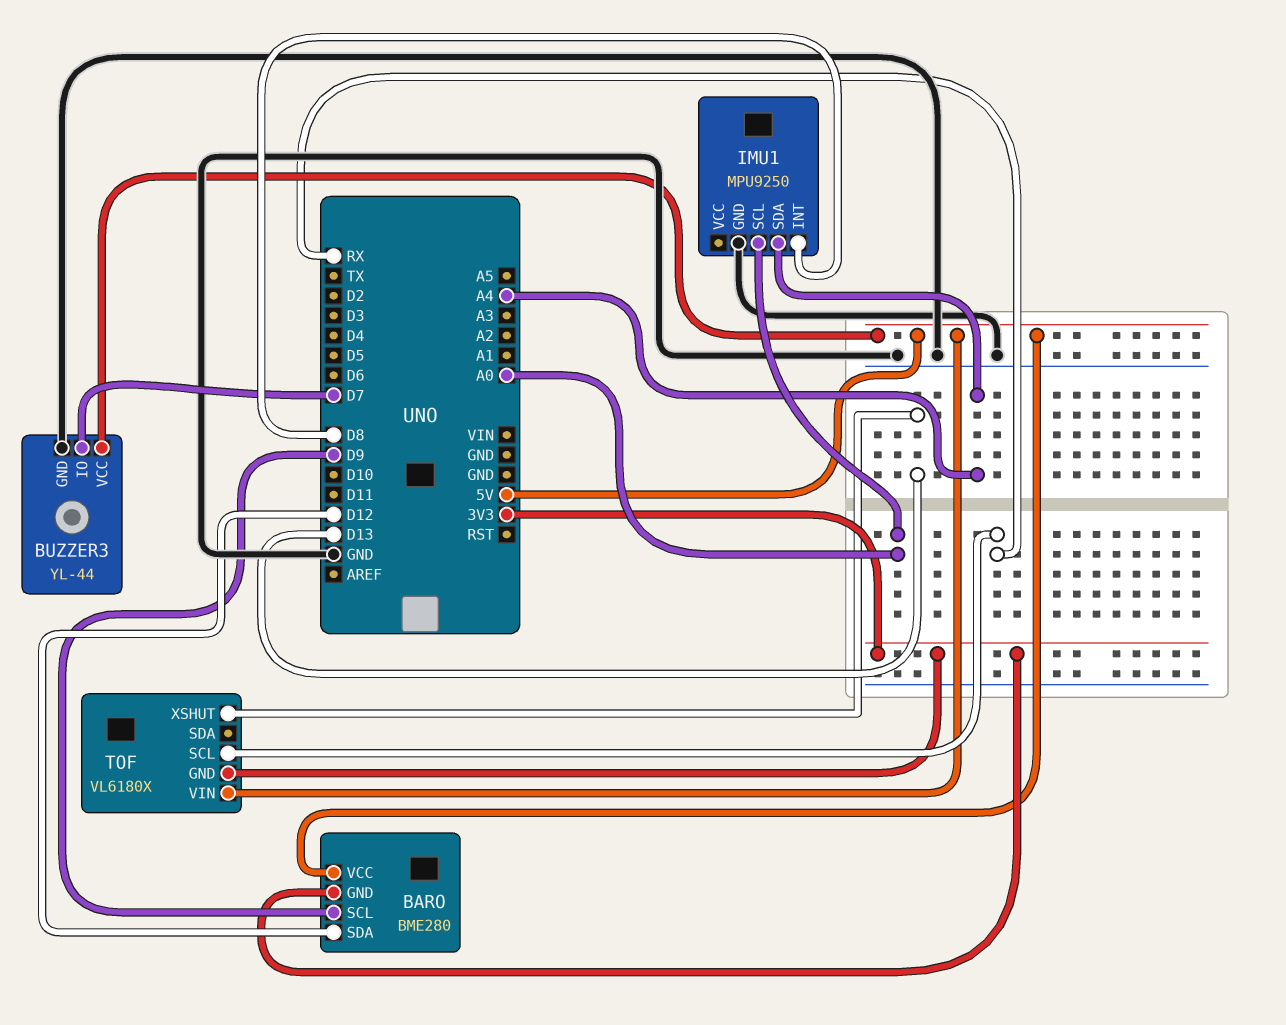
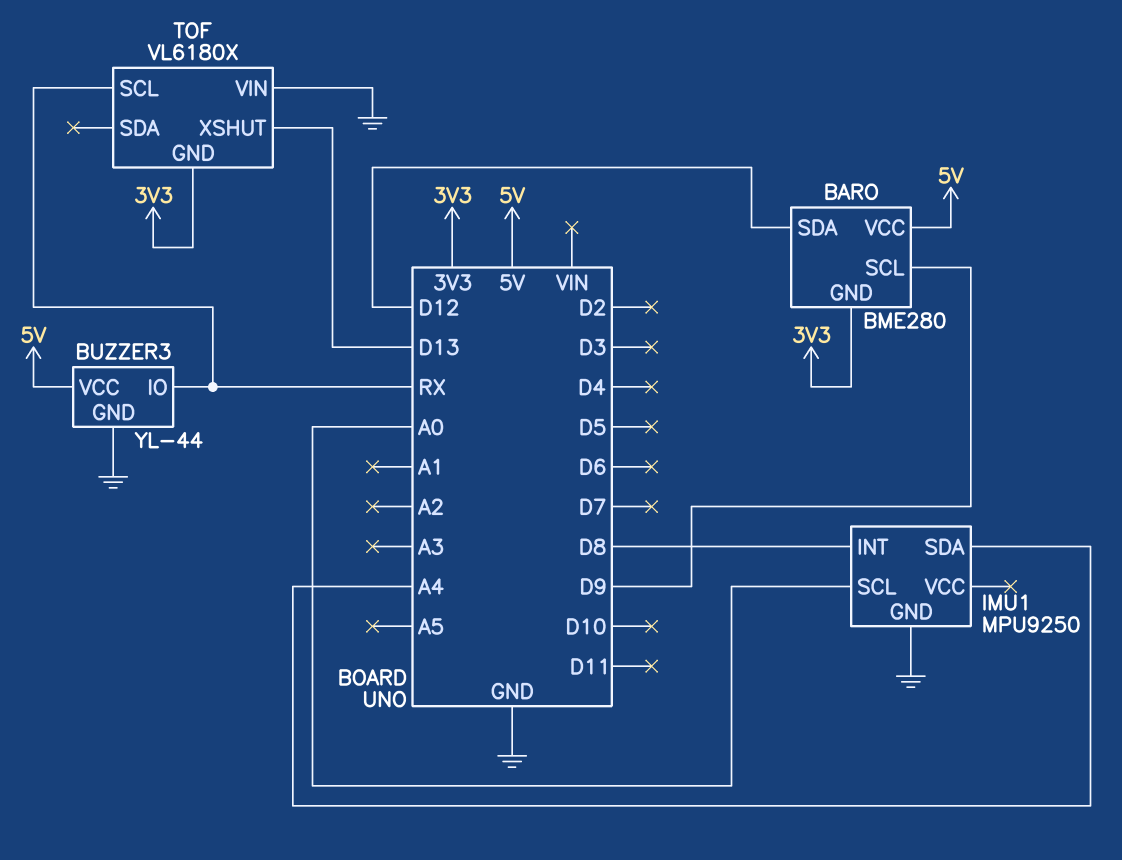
BUZZER3 pin IO: D7 -> RX
TOF pin VIN: 5V -> GND

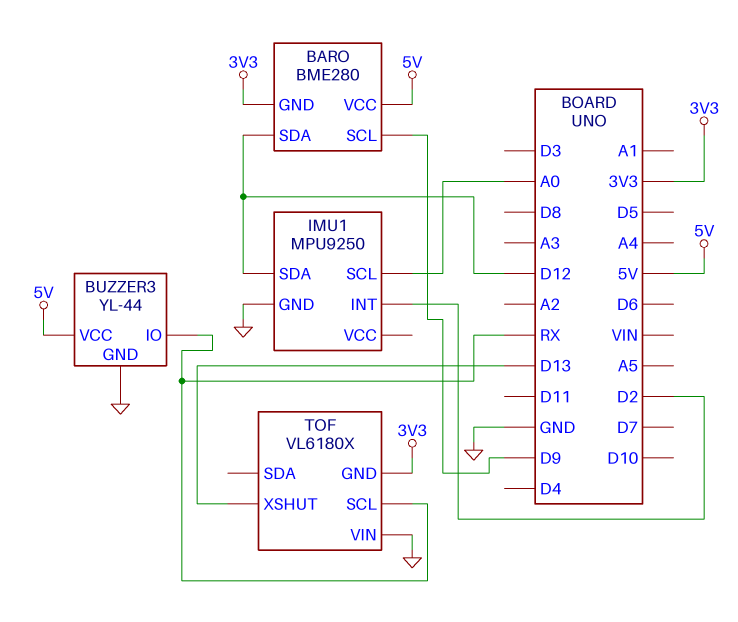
IMU1 pin INT: D8 -> D2
IMU1 pin SDA: A4 -> D12

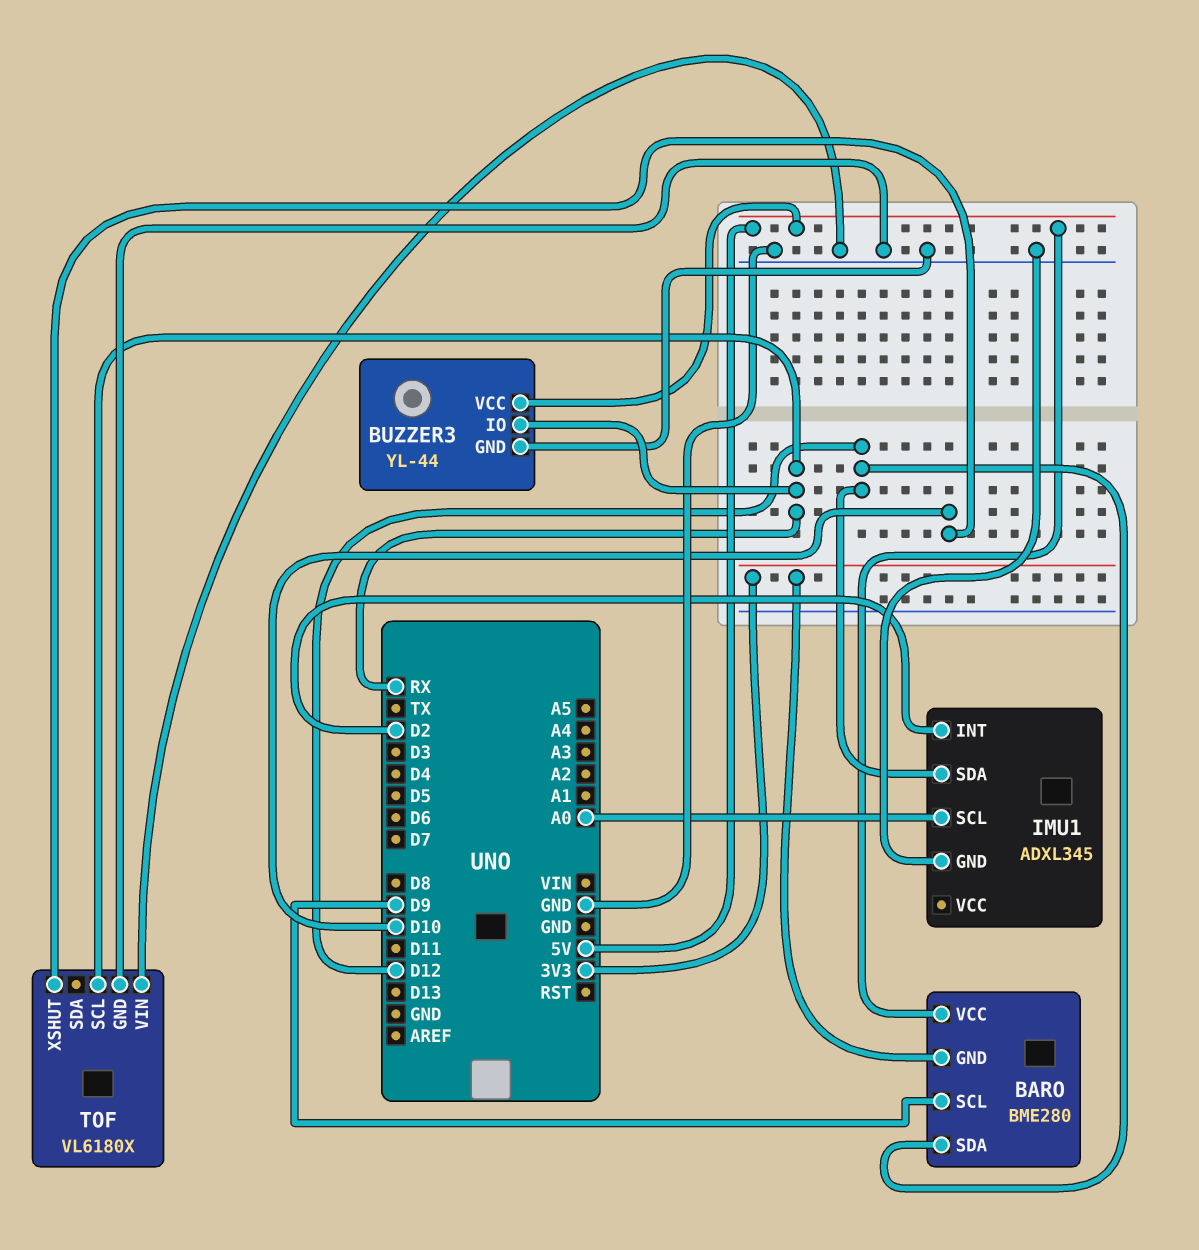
IMU1: MPU9250 -> ADXL345
TOF pin GND: 3V3 -> GND
TOF pin XSHUT: D13 -> D10

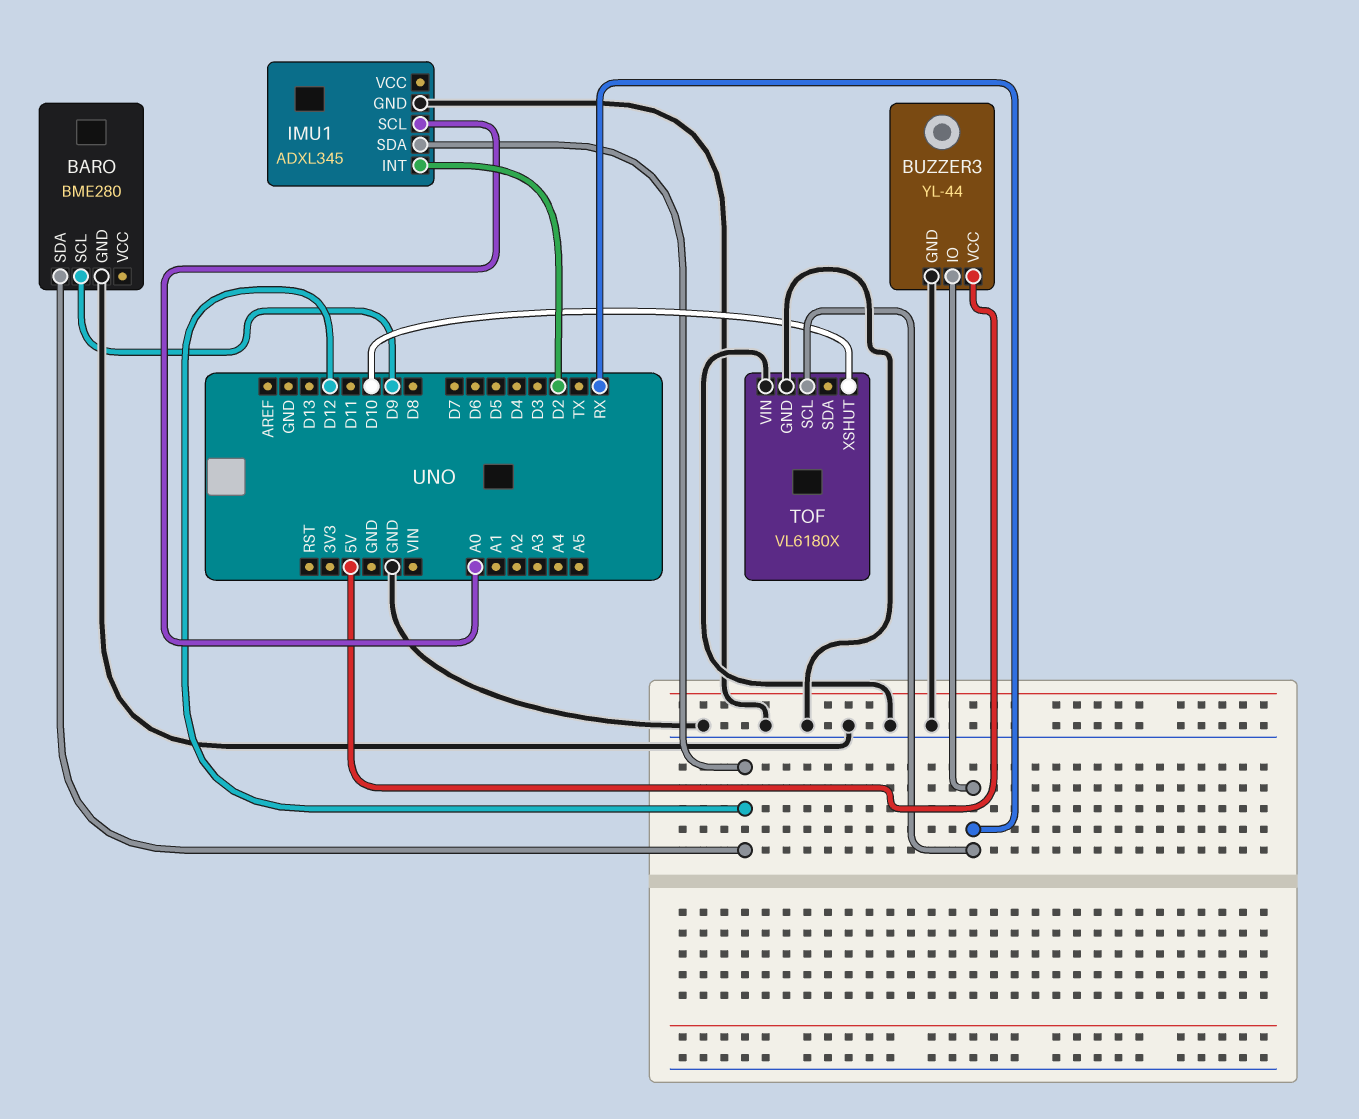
BARO pin GND: 3V3 -> GND
BARO pin VCC: 5V -> none

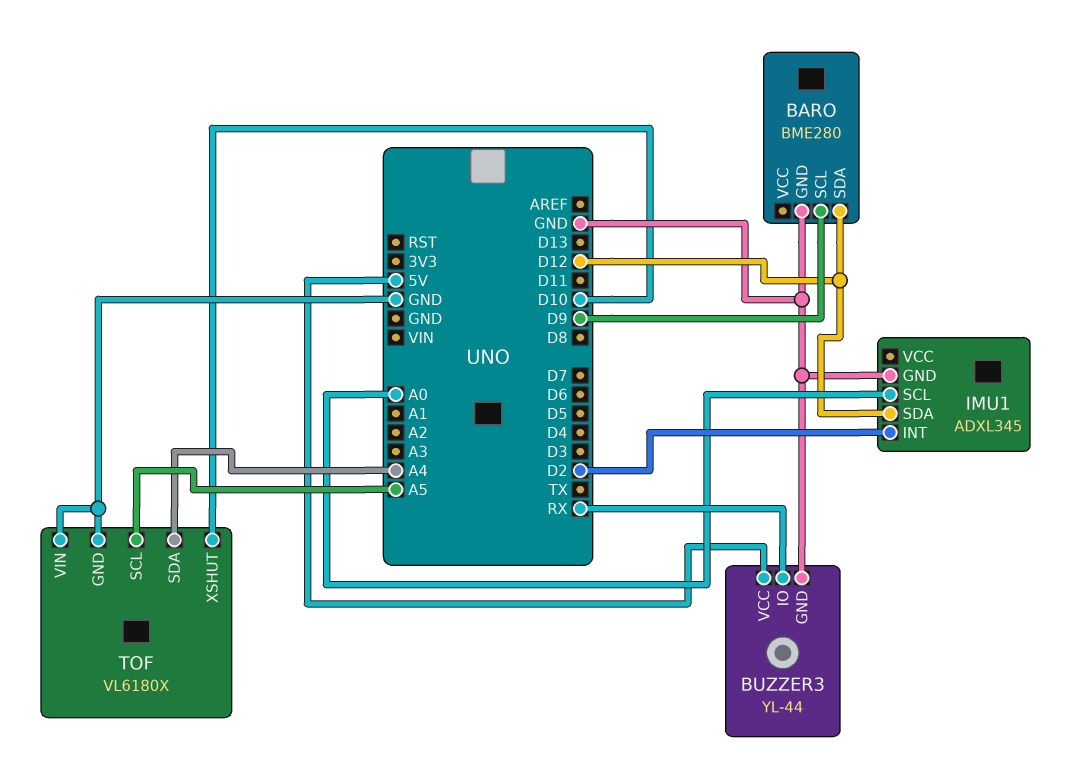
TOF pin SCL: RX -> A5
TOF pin SDA: none -> A4

